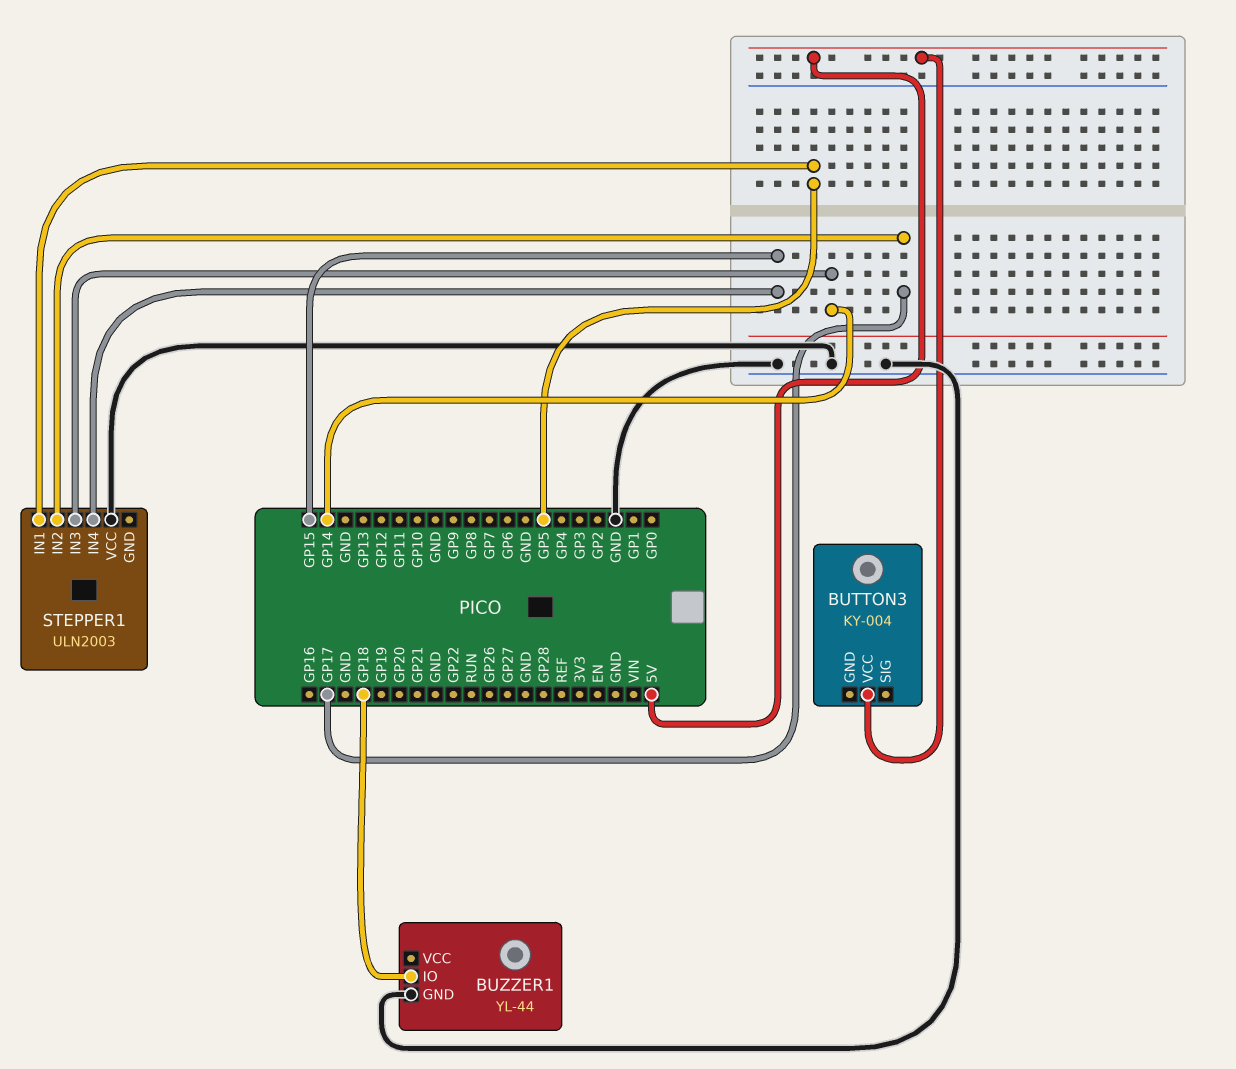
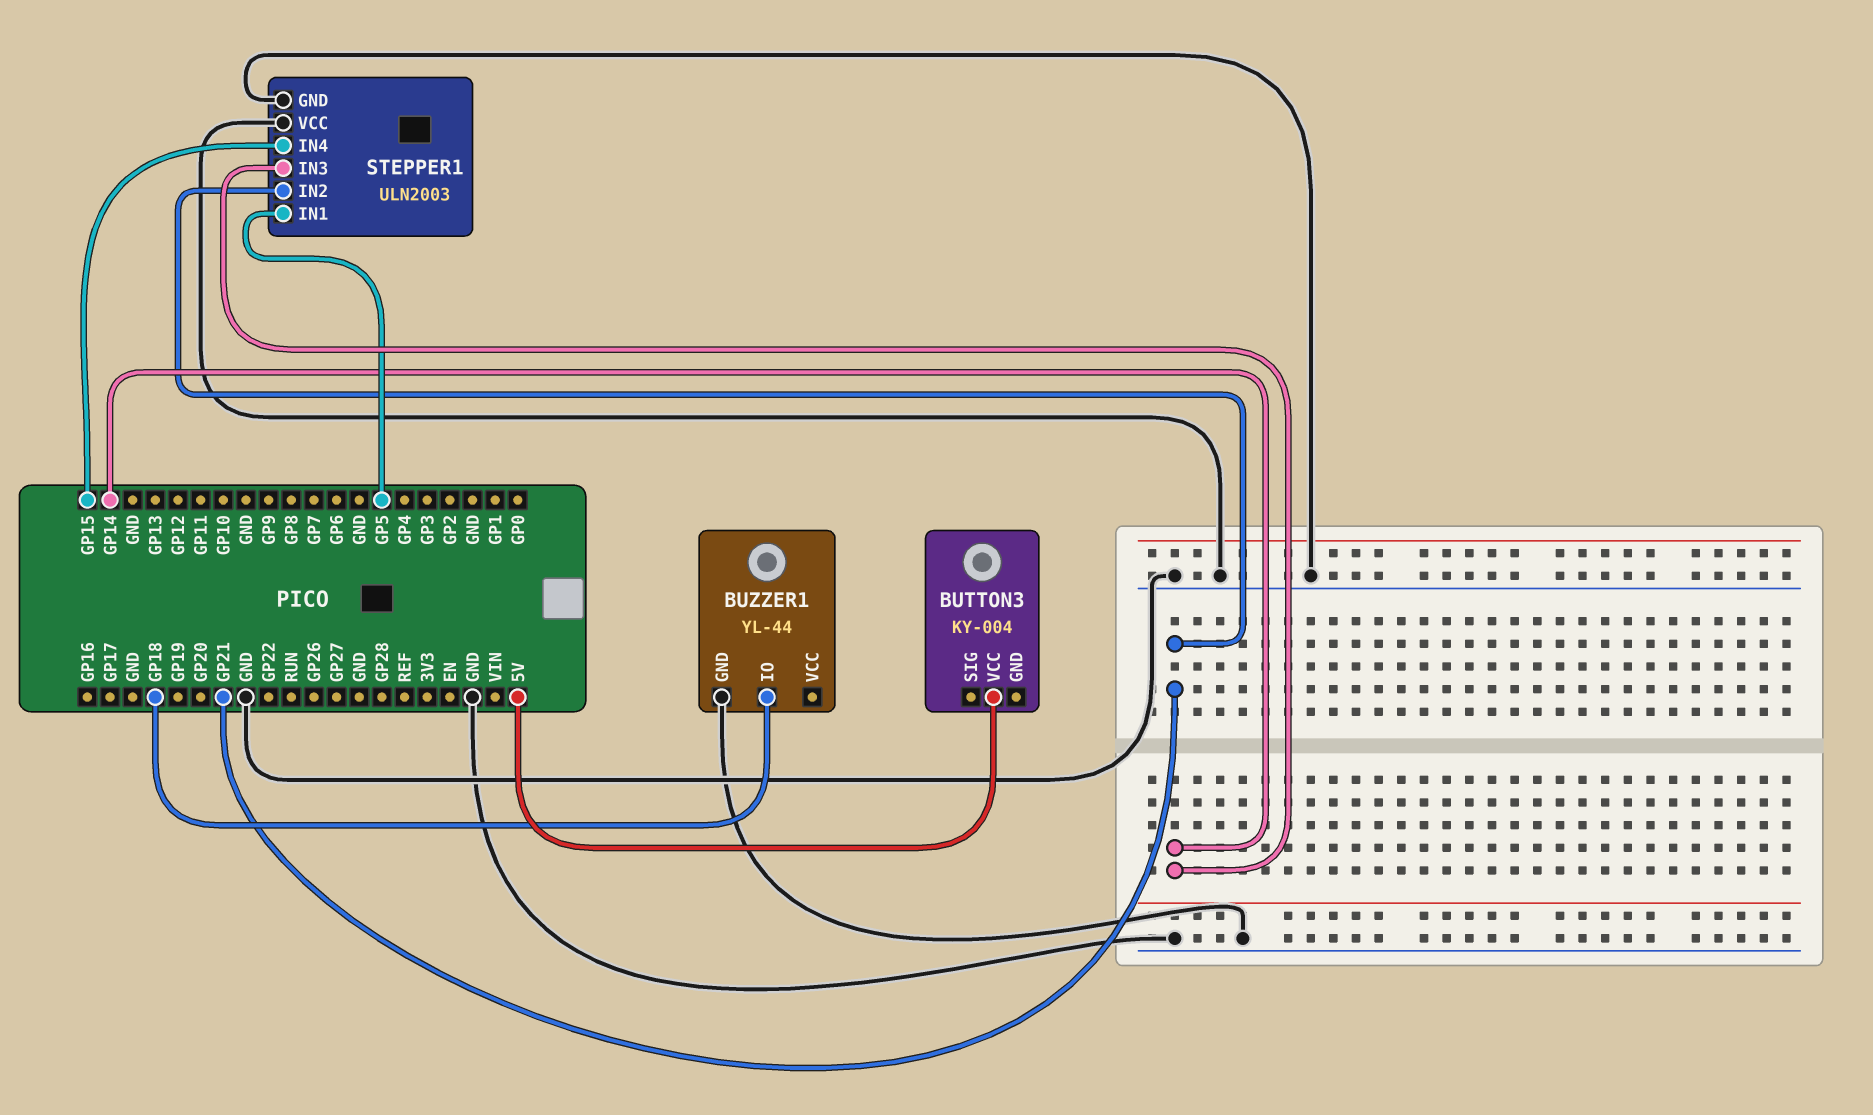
STEPPER1 pin GND: none -> GND
STEPPER1 pin IN2: GP17 -> GP21

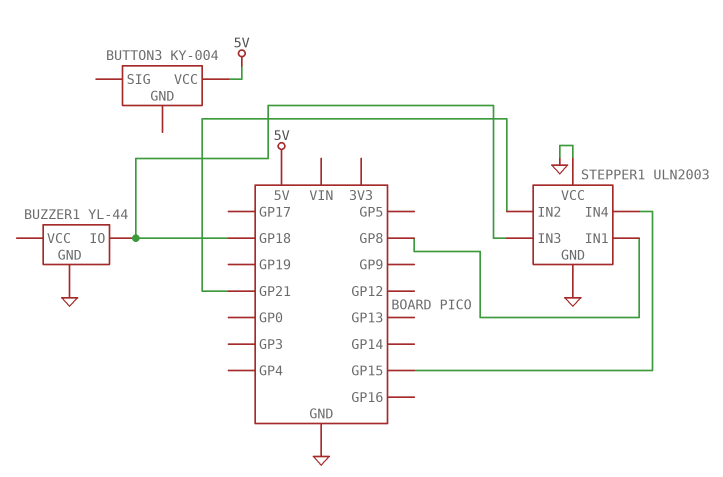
STEPPER1 pin IN1: GP5 -> GP8
STEPPER1 pin IN3: GP14 -> GP18

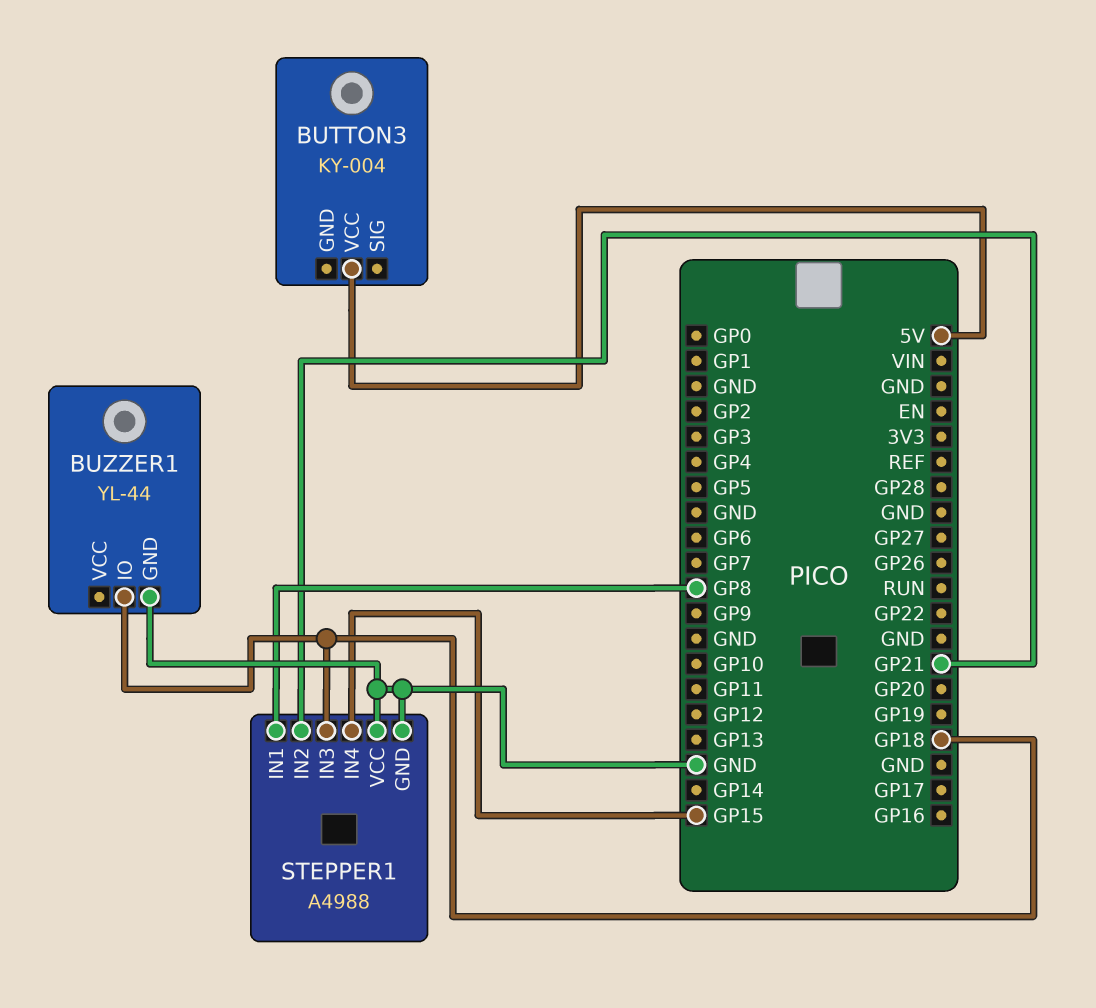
STEPPER1: ULN2003 -> A4988

